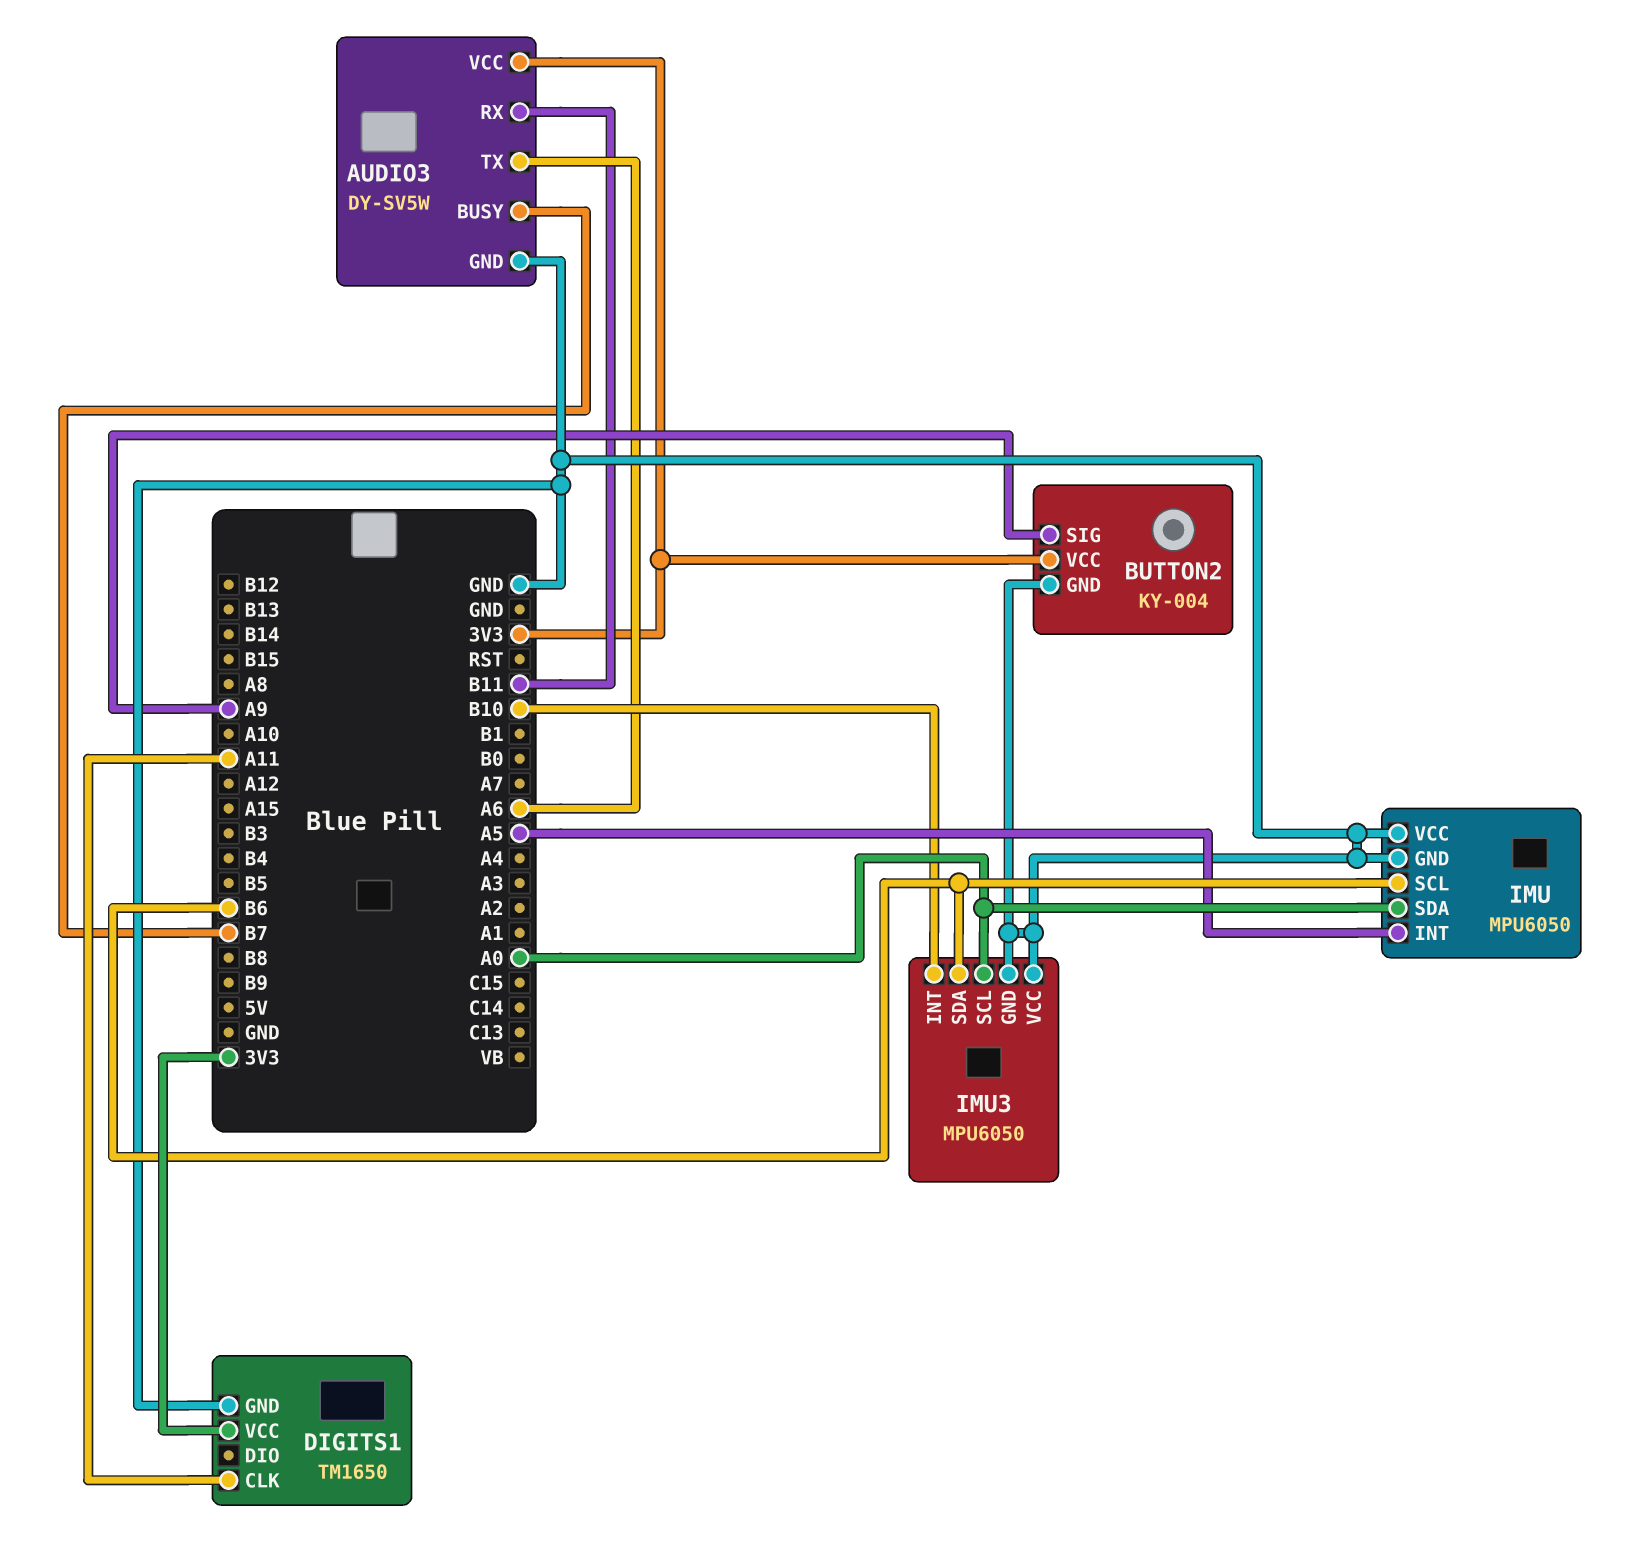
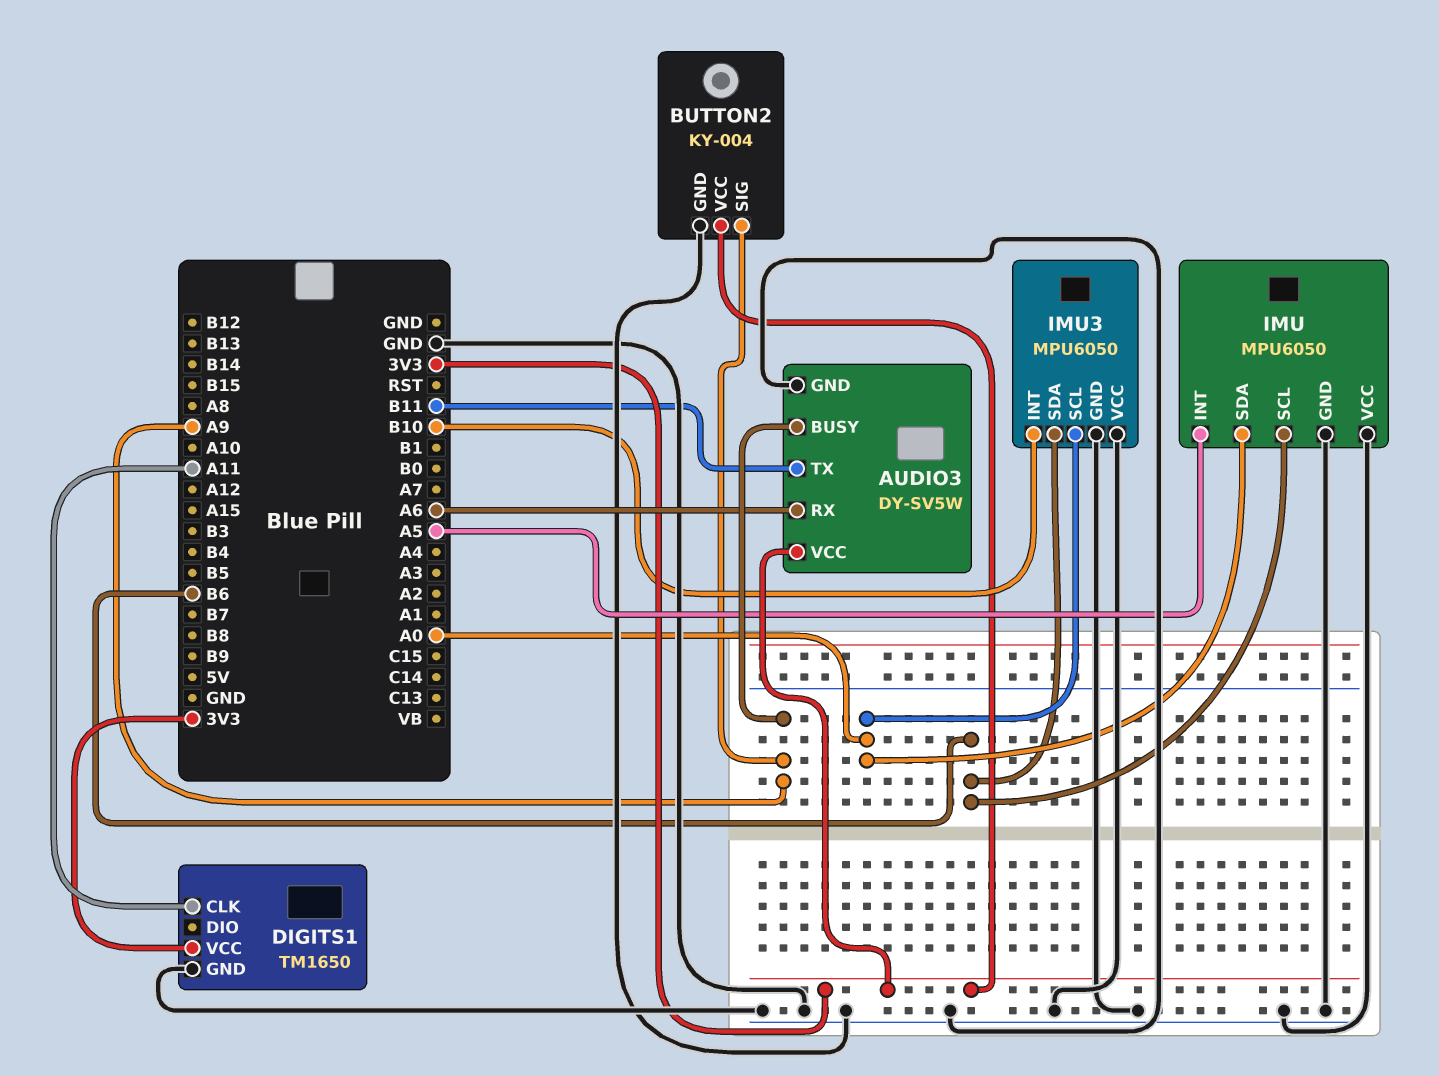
AUDIO3 pin BUSY: B7 -> A9
AUDIO3 pin RX: B11 -> A6
AUDIO3 pin TX: A6 -> B11

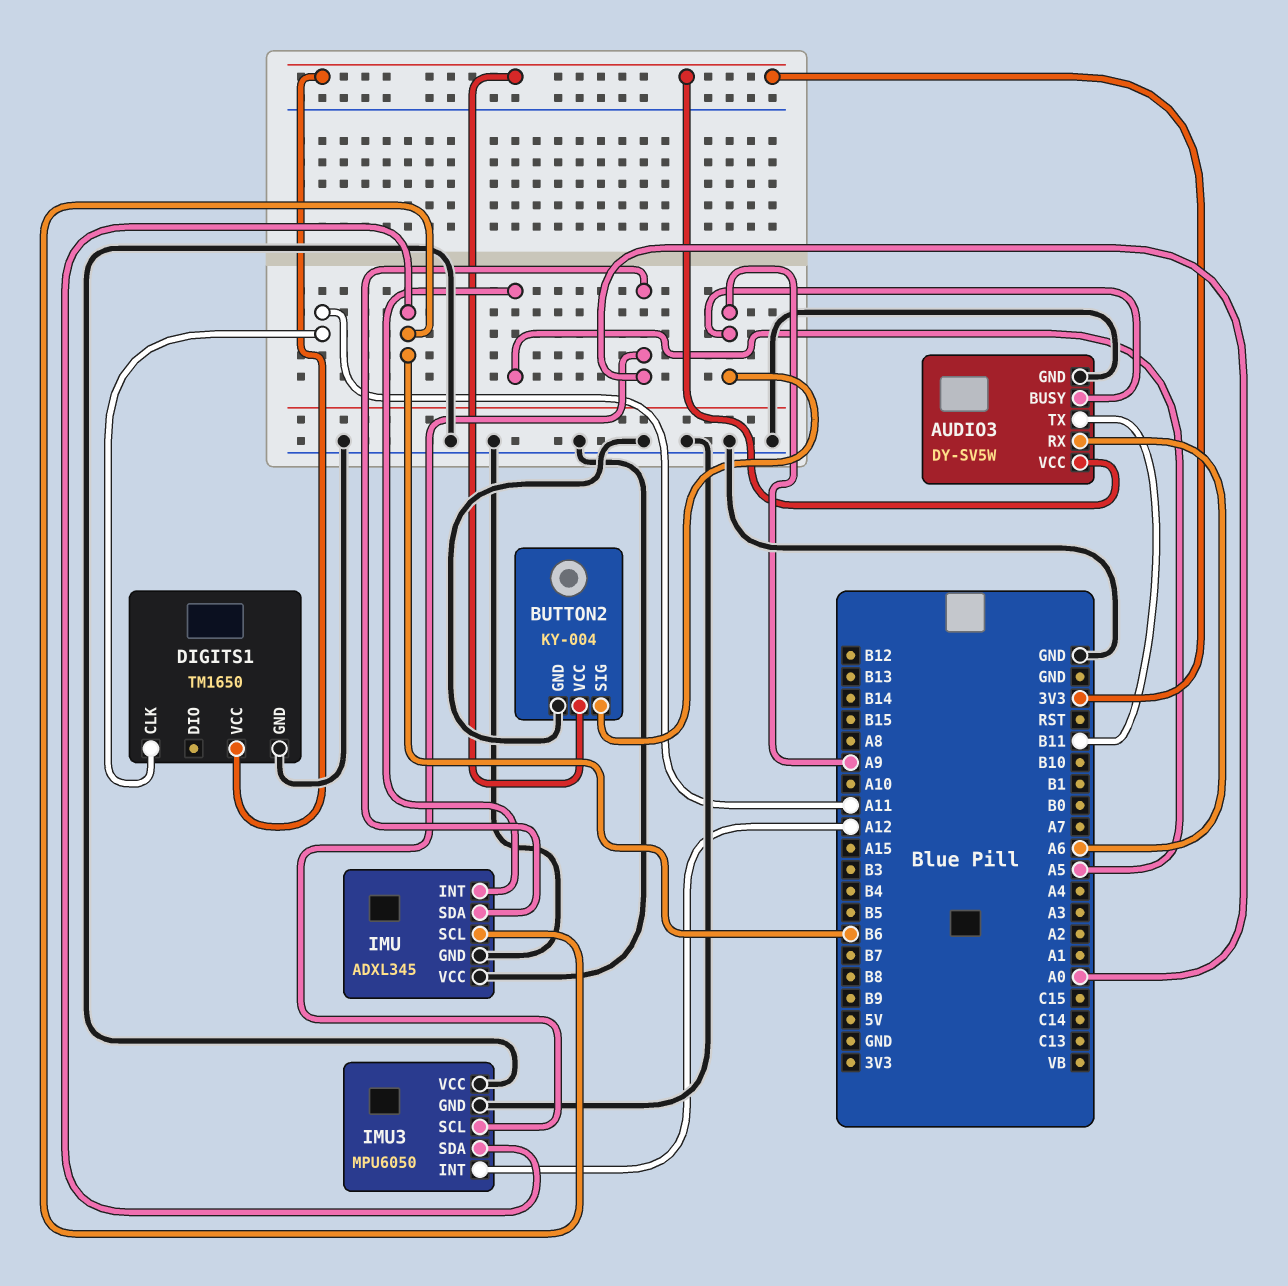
IMU: MPU6050 -> ADXL345
IMU3 pin INT: B10 -> A12

